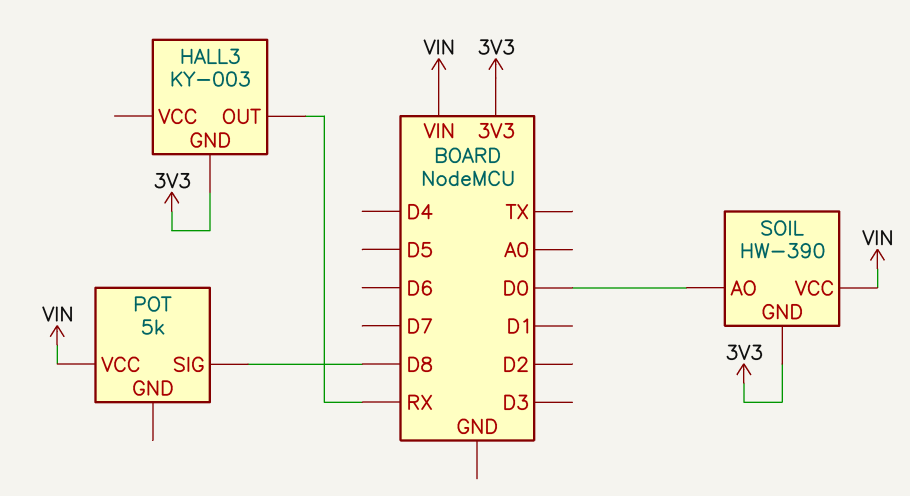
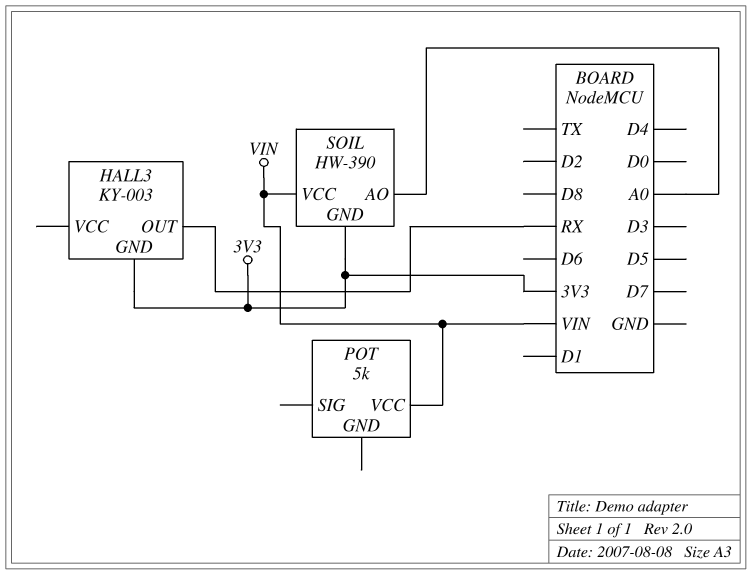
POT pin SIG: D8 -> none
SOIL pin AO: D0 -> A0

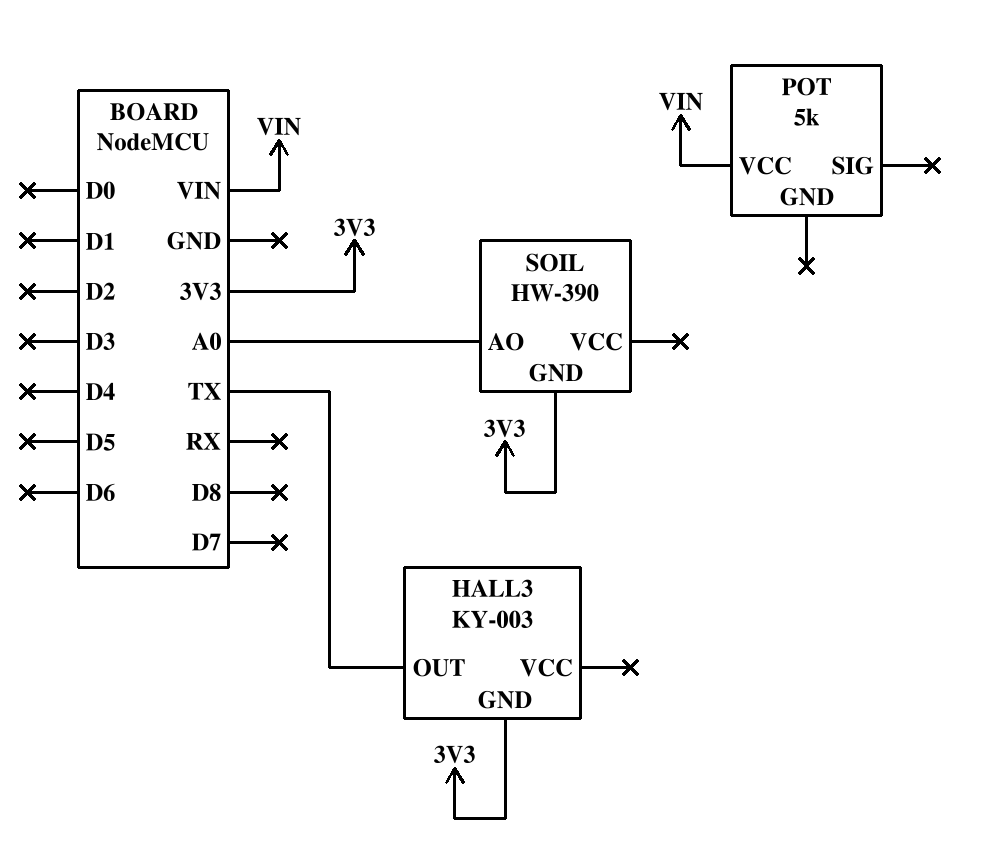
HALL3 pin OUT: RX -> TX
SOIL pin VCC: VIN -> none

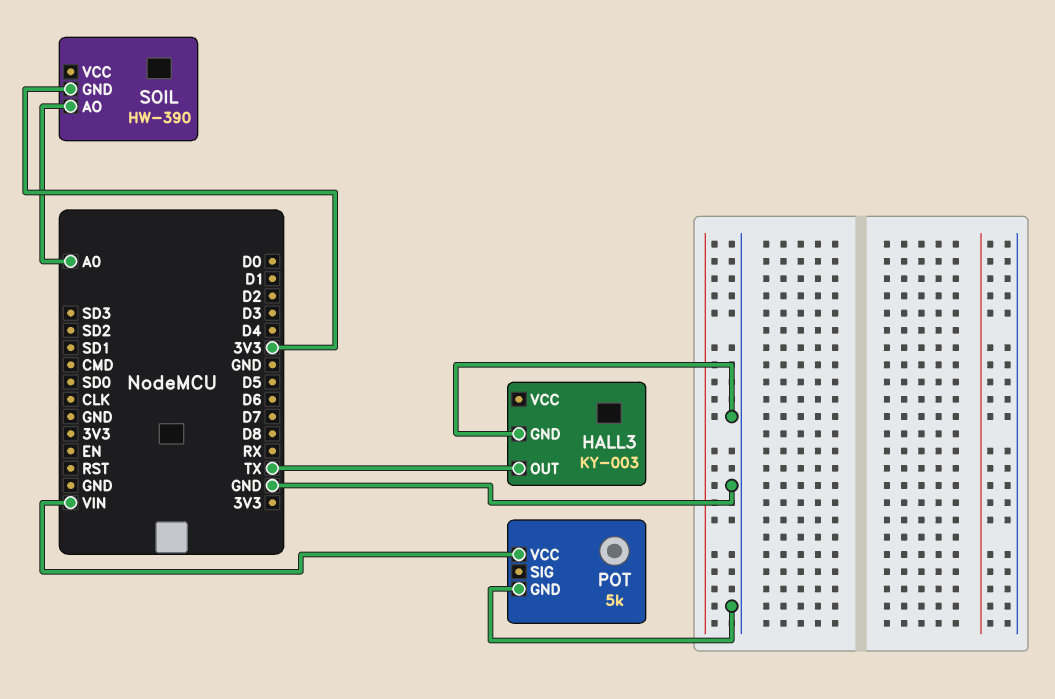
HALL3 pin GND: 3V3 -> GND
POT pin GND: none -> GND

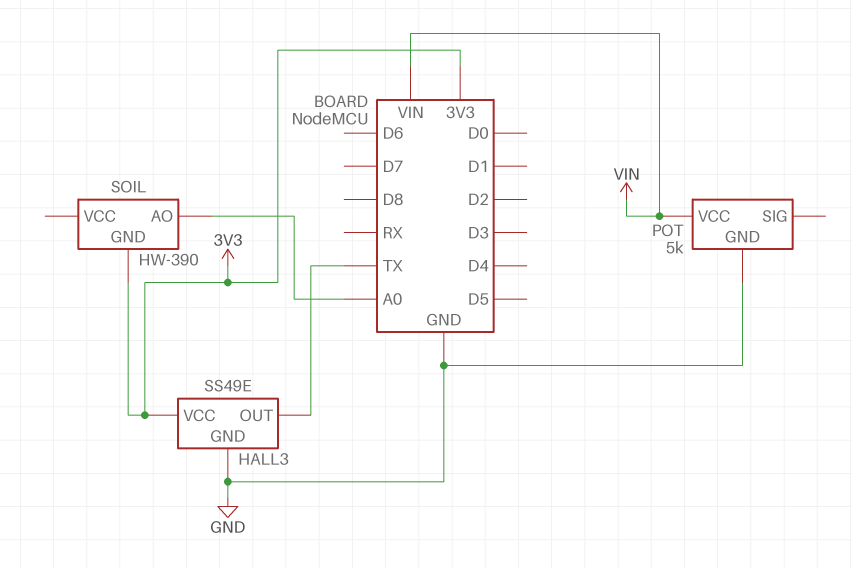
HALL3: KY-003 -> SS49E
HALL3 pin VCC: none -> 3V3

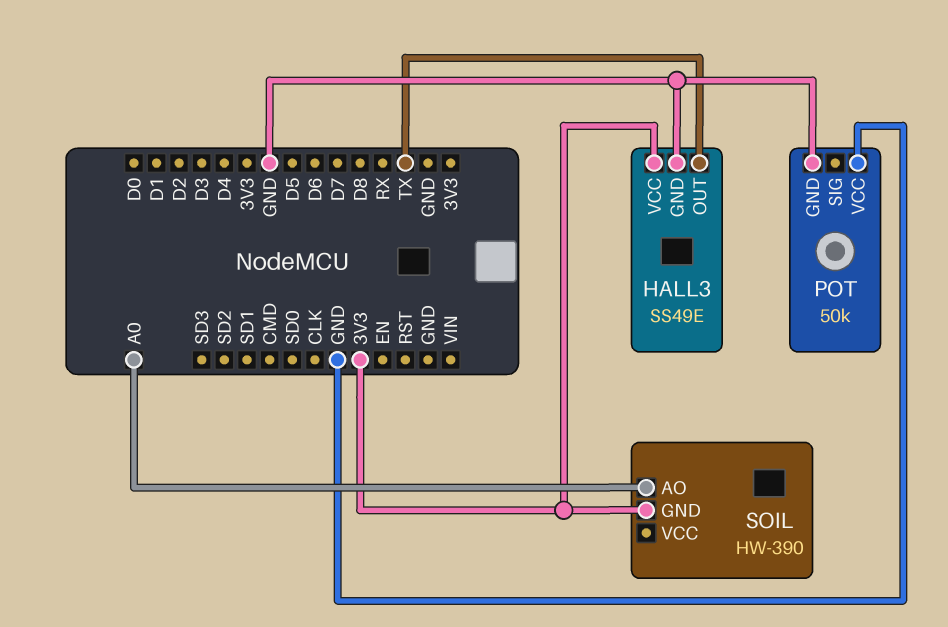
POT: 5k -> 50k
POT pin VCC: VIN -> GND

